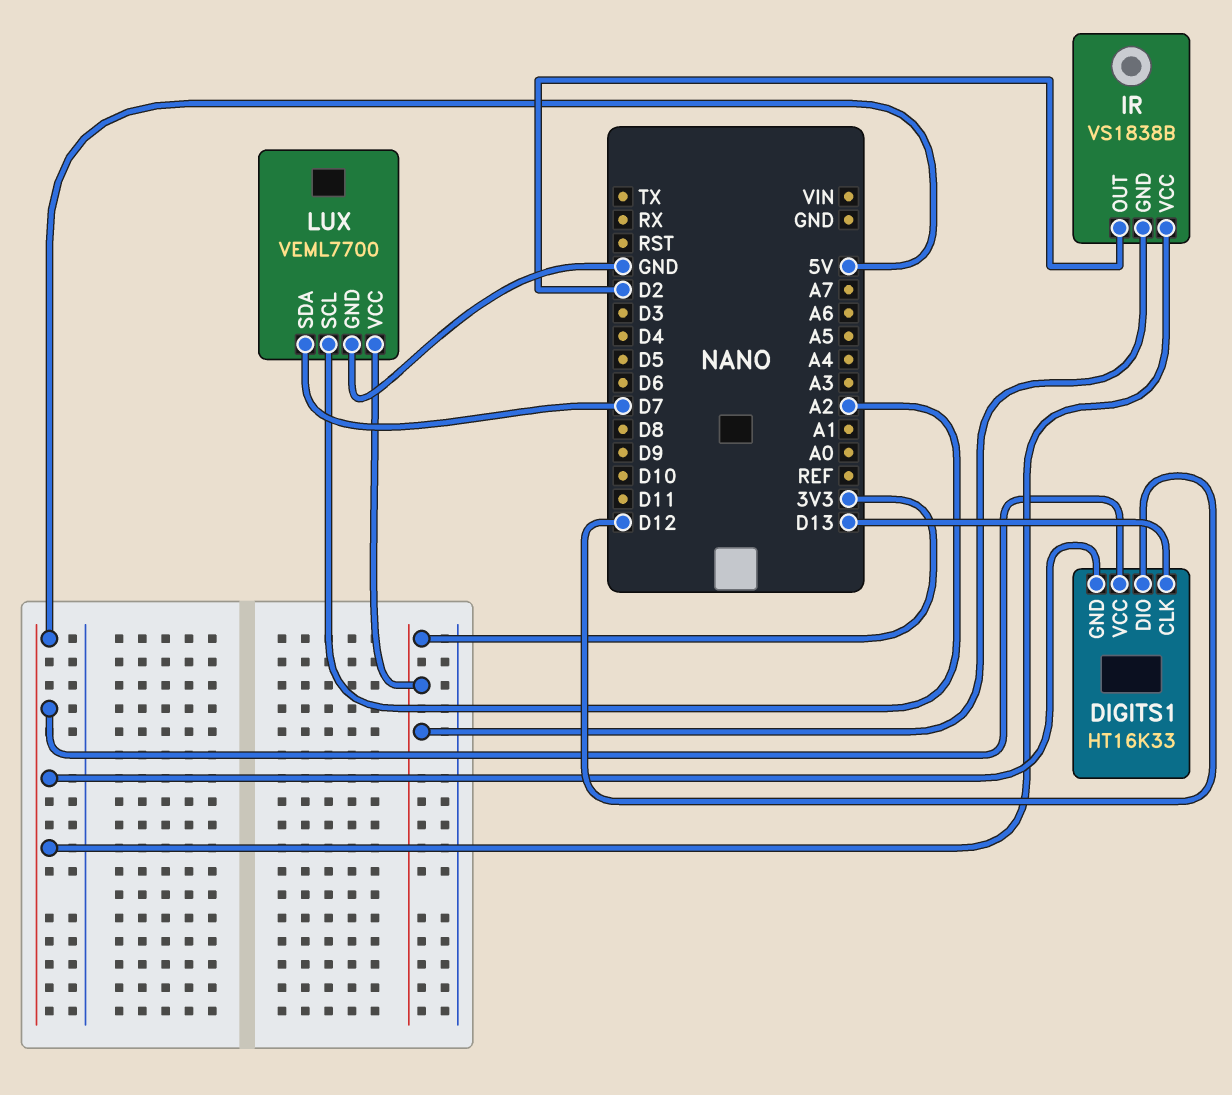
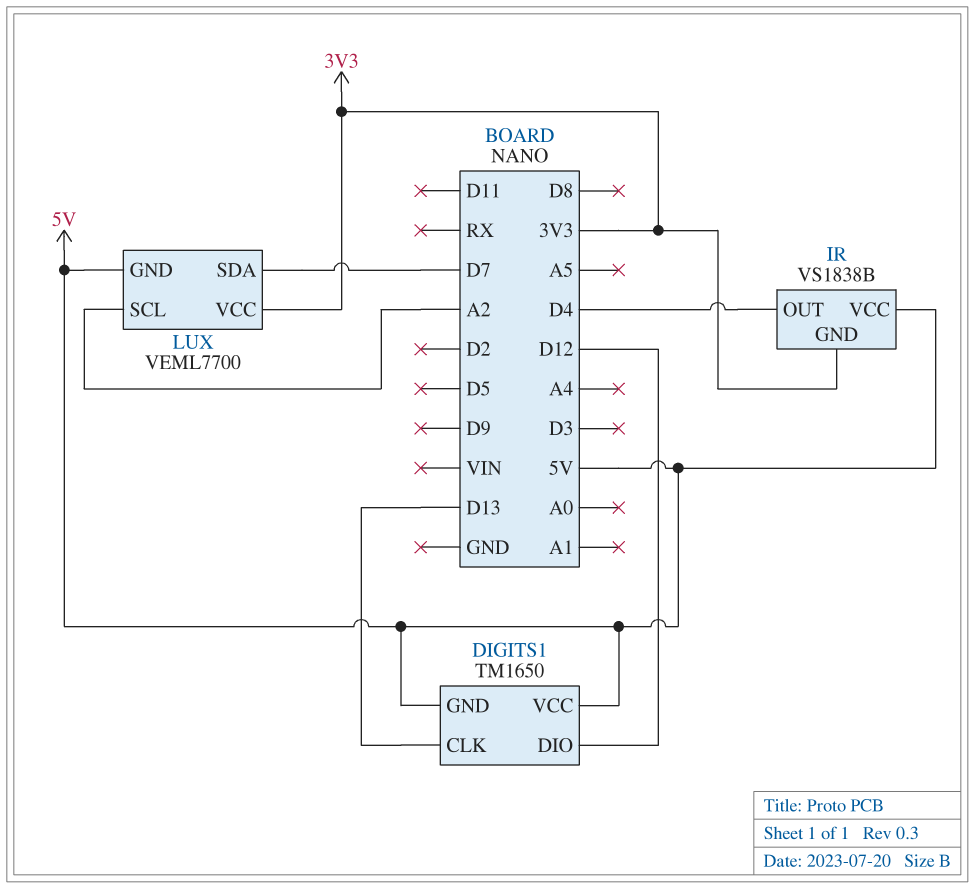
DIGITS1: HT16K33 -> TM1650
IR pin OUT: D2 -> D4
LUX pin GND: GND -> 5V

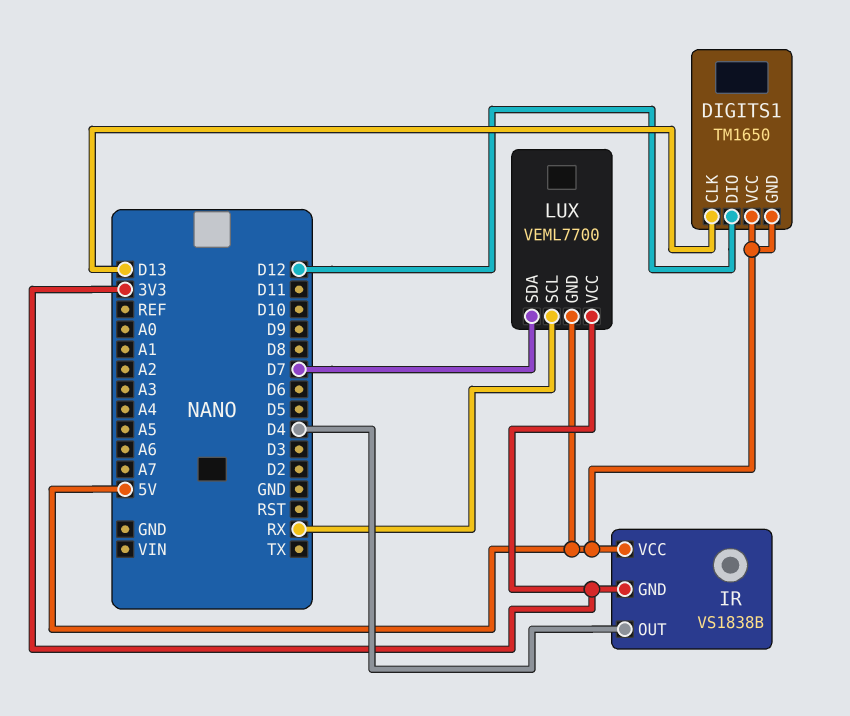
LUX pin SCL: A2 -> RX

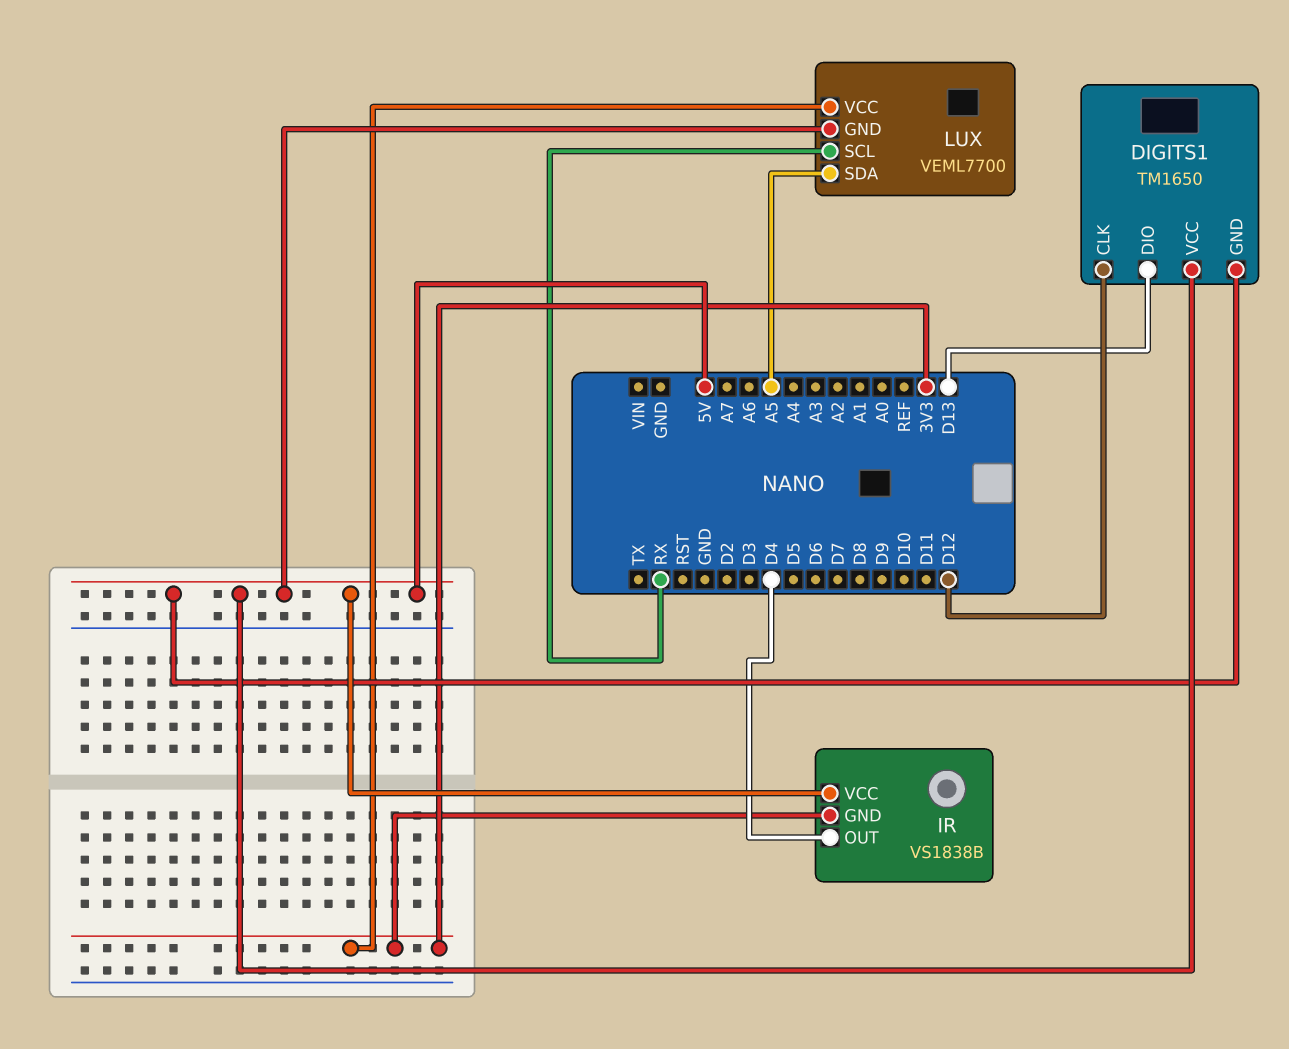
DIGITS1 pin CLK: D13 -> D12
DIGITS1 pin DIO: D12 -> D13
LUX pin SDA: D7 -> A5

